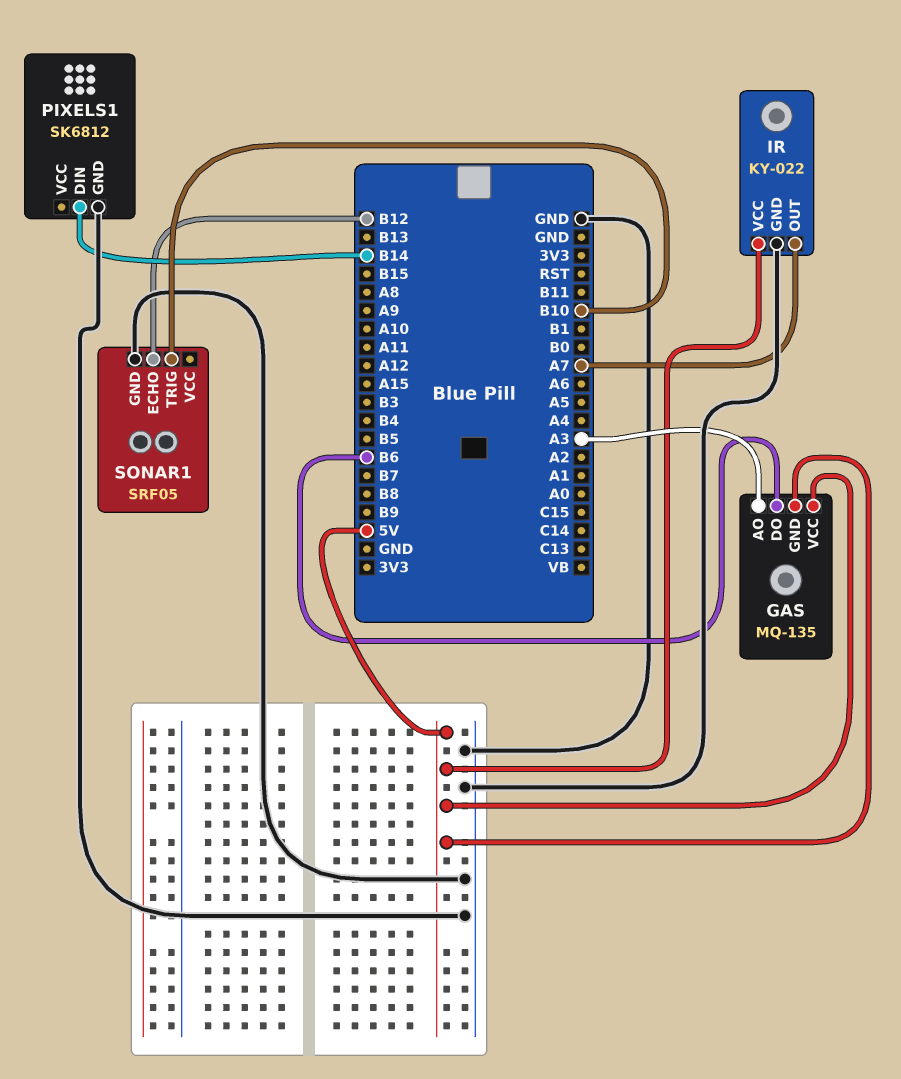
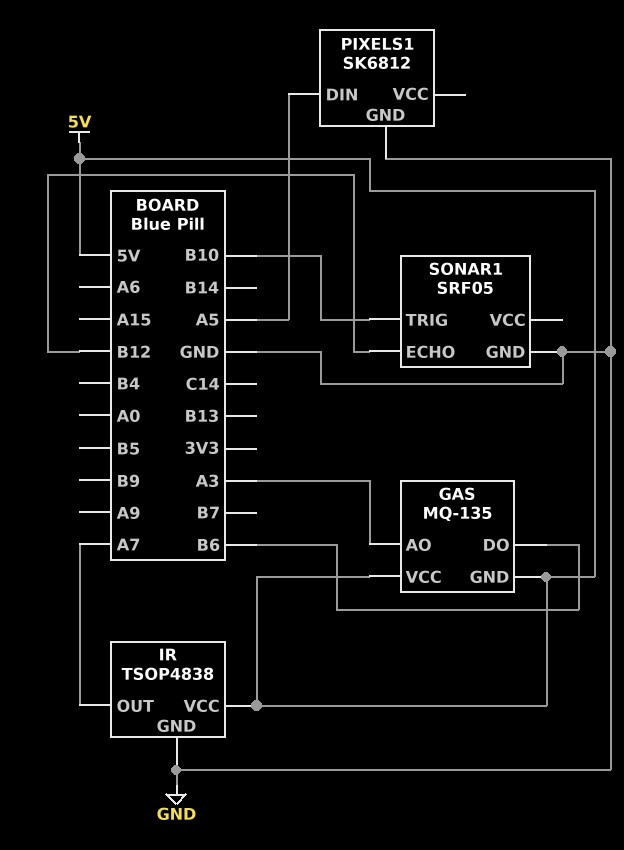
IR: KY-022 -> TSOP4838
PIXELS1 pin DIN: B14 -> A5

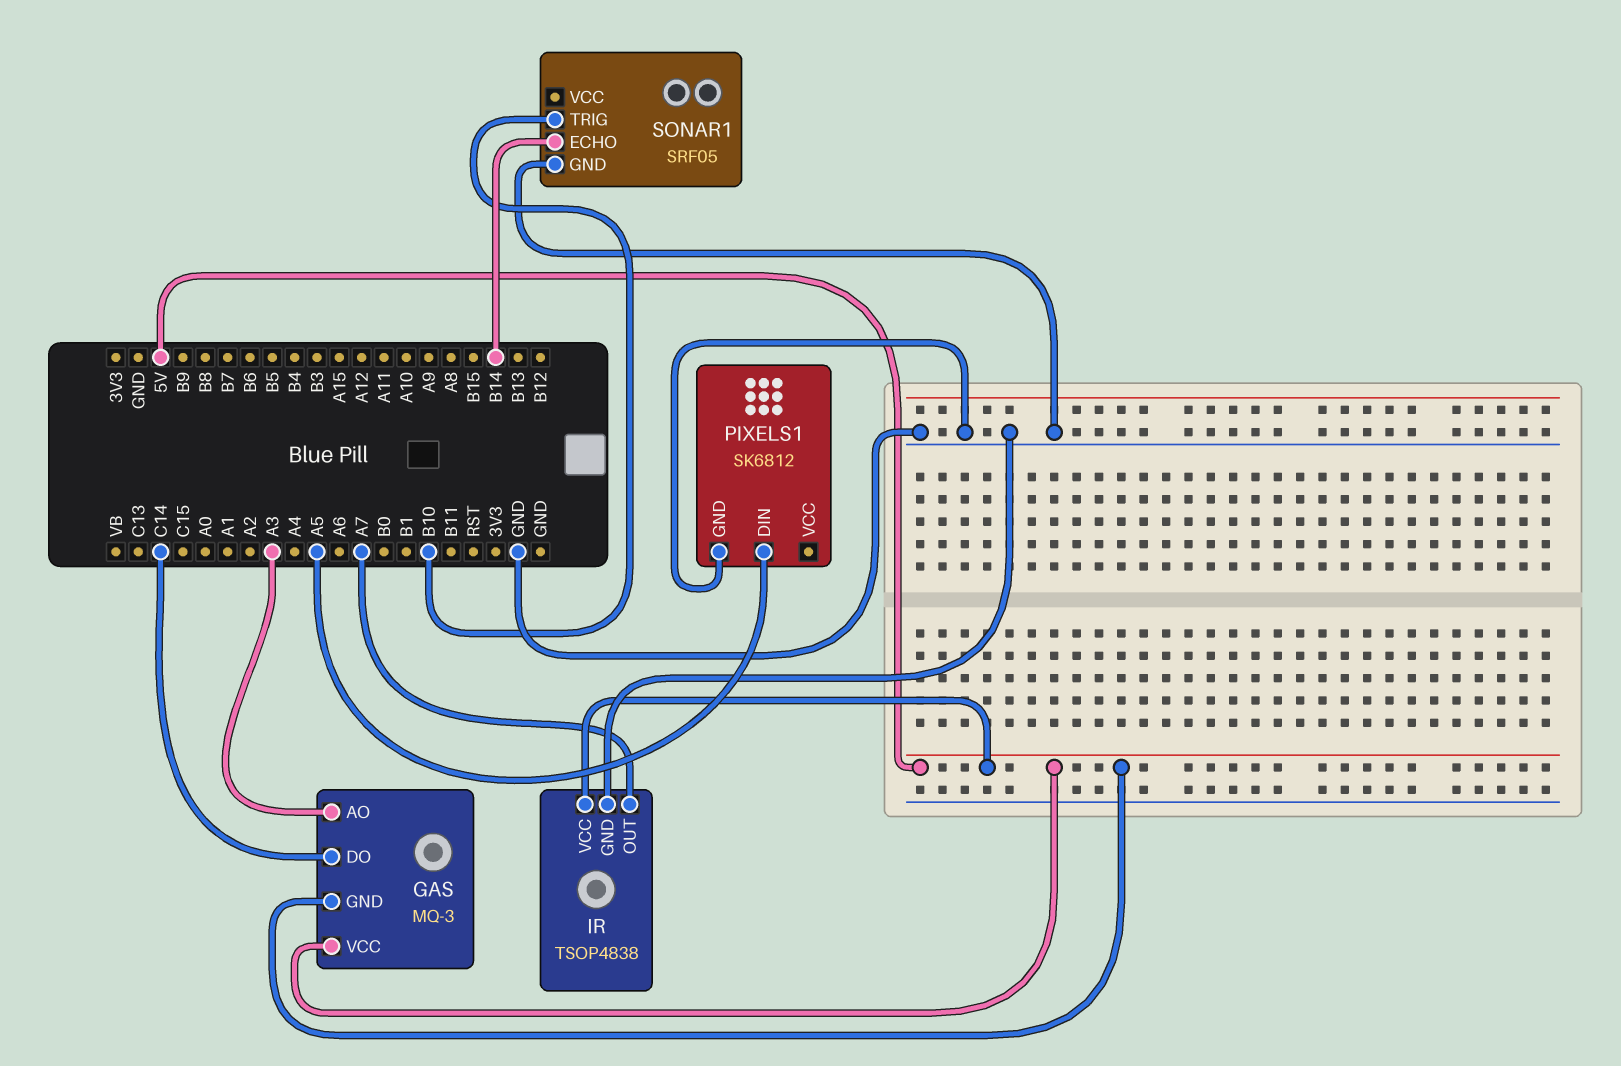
GAS: MQ-135 -> MQ-3
GAS pin DO: B6 -> C14
SONAR1 pin ECHO: B12 -> B14

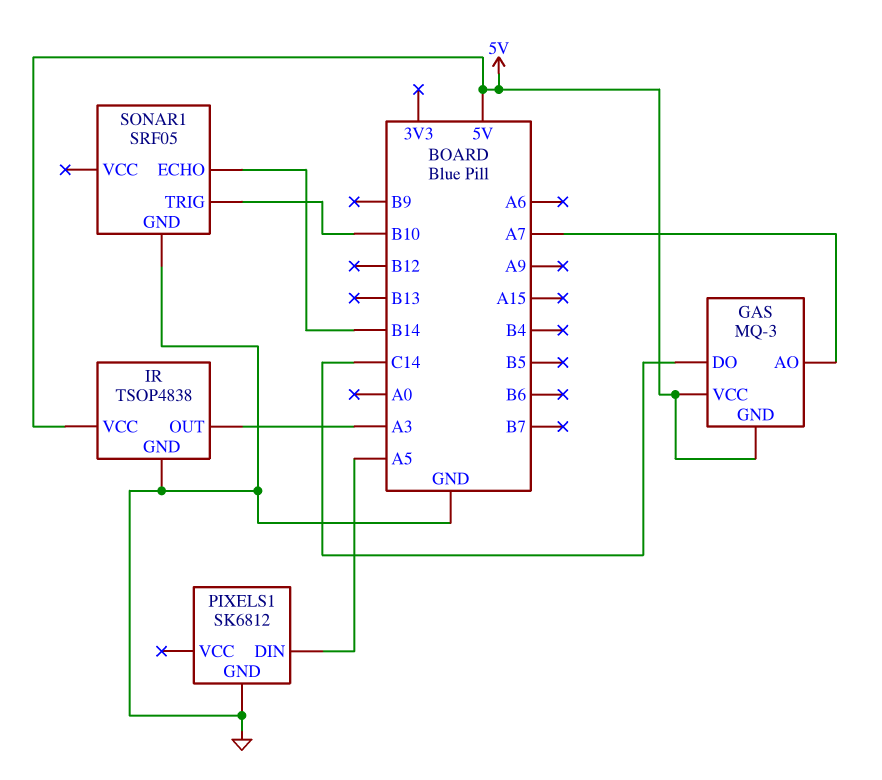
GAS pin AO: A3 -> A7
IR pin OUT: A7 -> A3

